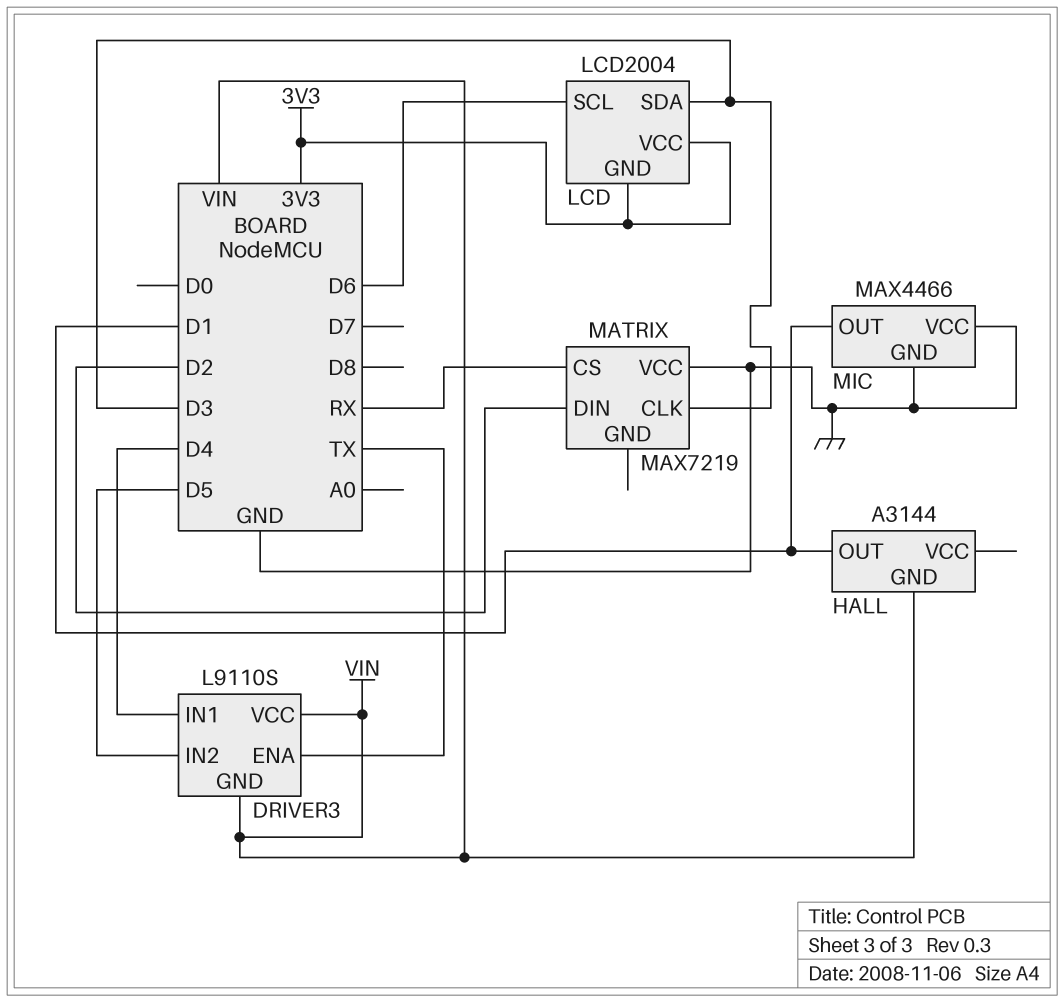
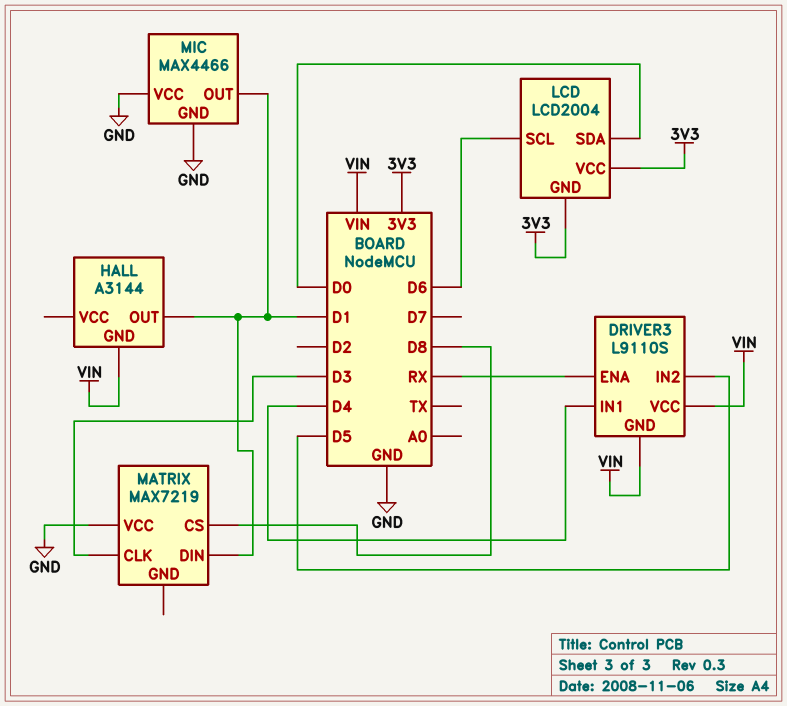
DRIVER3 pin ENA: TX -> RX
LCD pin SDA: D3 -> D0
MATRIX pin CS: RX -> D8
MATRIX pin DIN: D2 -> D1

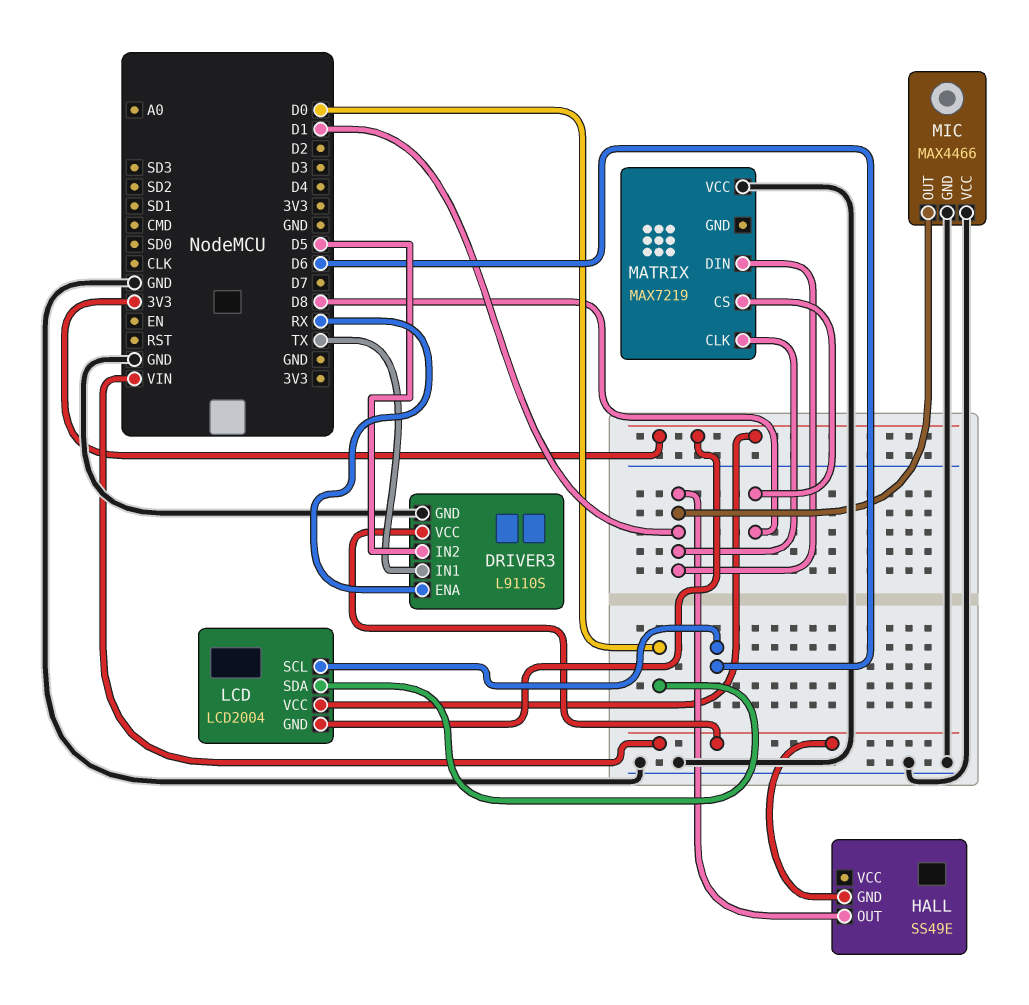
DRIVER3 pin GND: VIN -> GND
DRIVER3 pin IN1: D4 -> TX
HALL: A3144 -> SS49E
MATRIX pin CLK: D3 -> D1

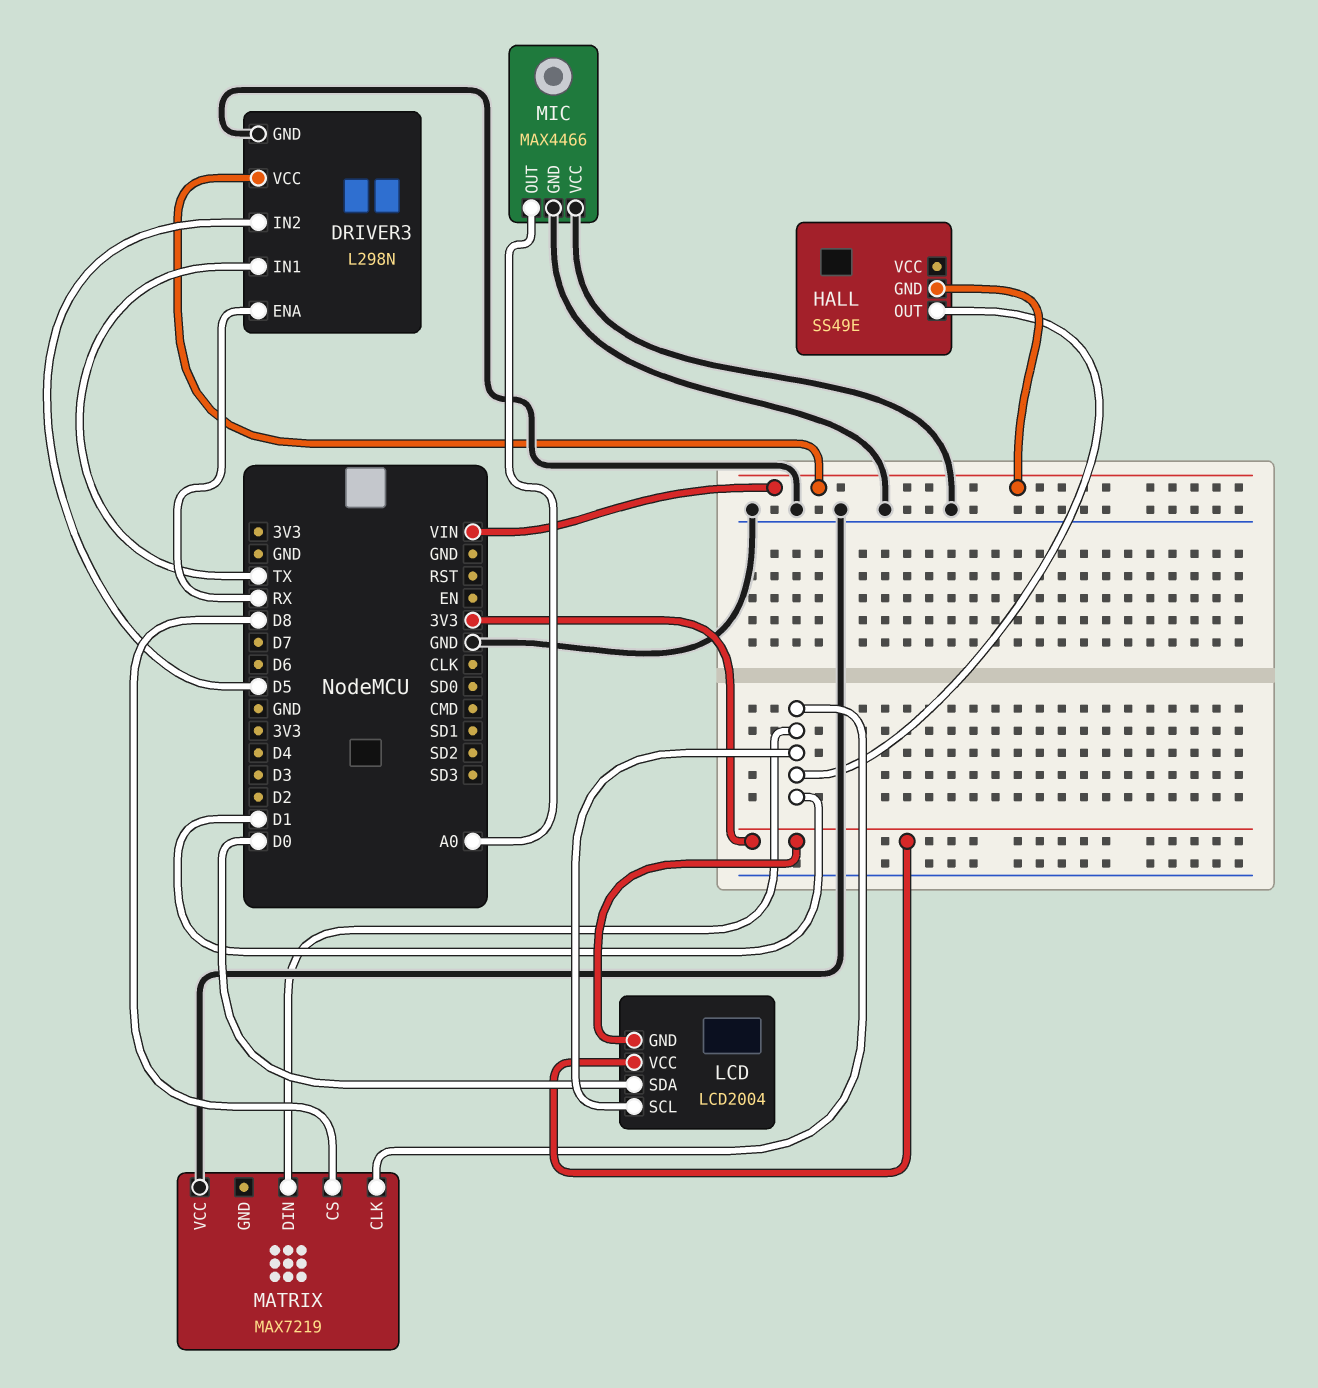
DRIVER3: L9110S -> L298N
LCD pin SCL: D6 -> D1
MIC pin OUT: D1 -> A0

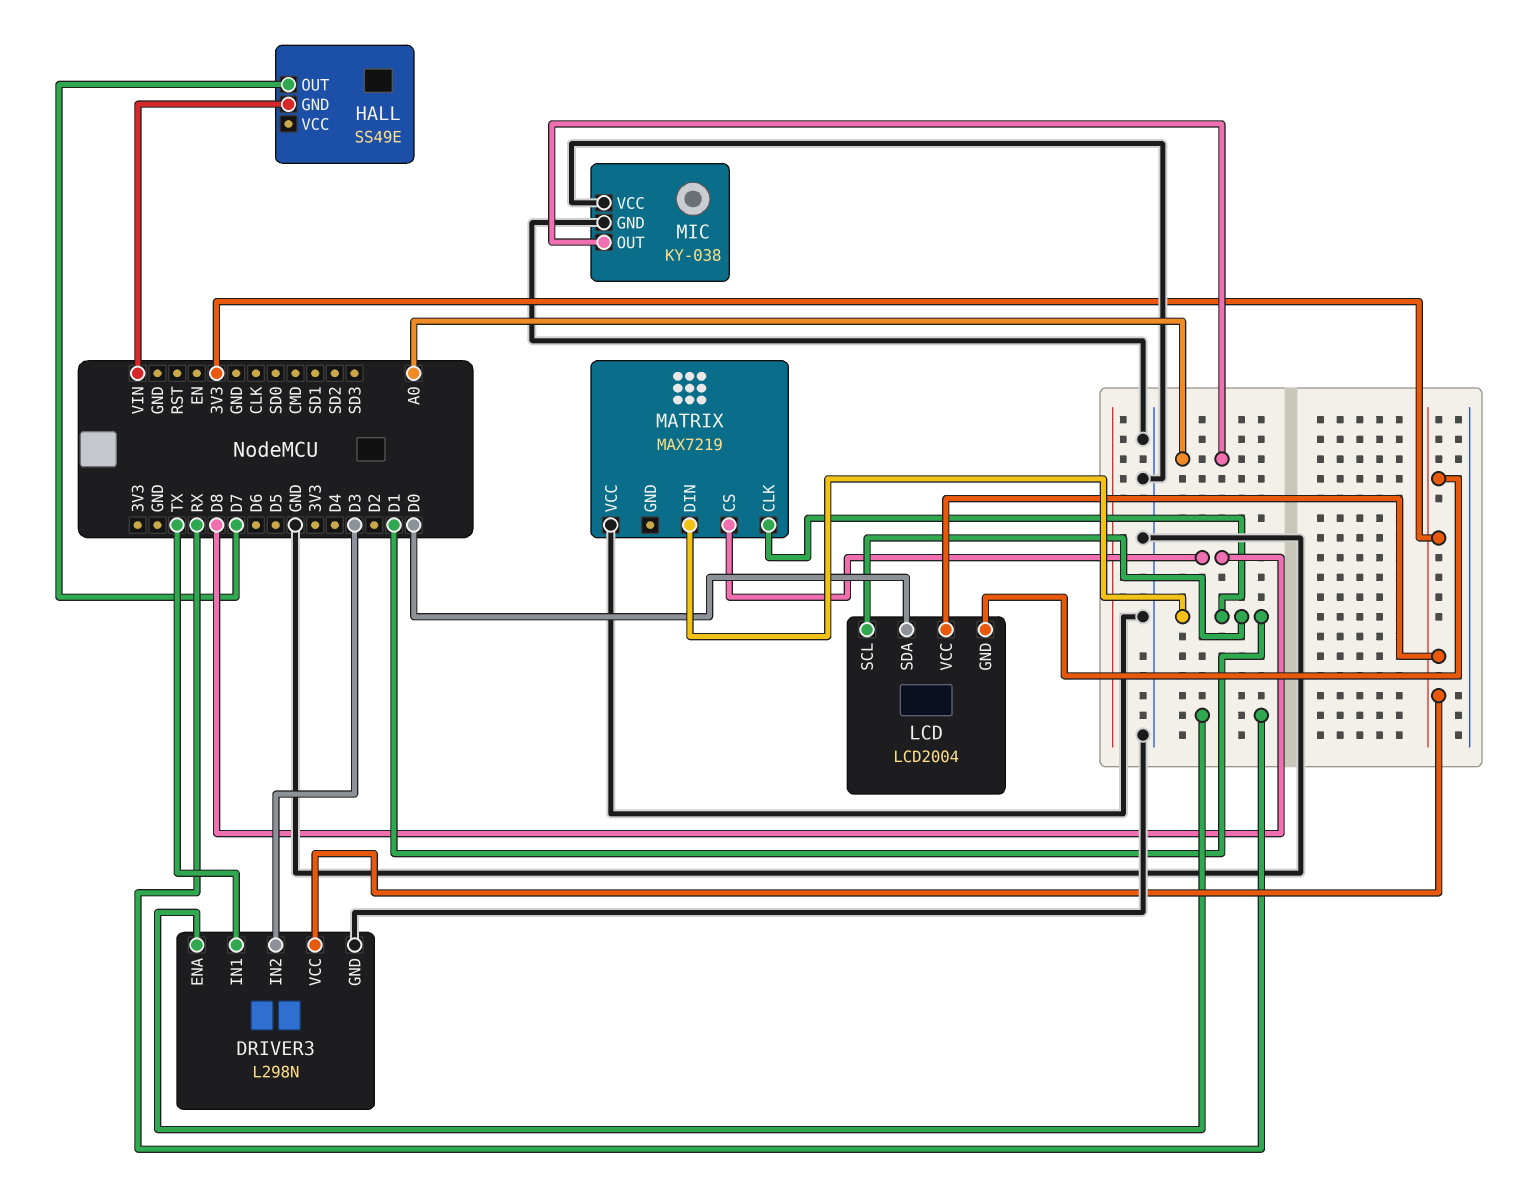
DRIVER3 pin IN2: D5 -> D3
DRIVER3 pin VCC: VIN -> 3V3
HALL pin OUT: D1 -> D7
MIC: MAX4466 -> KY-038

